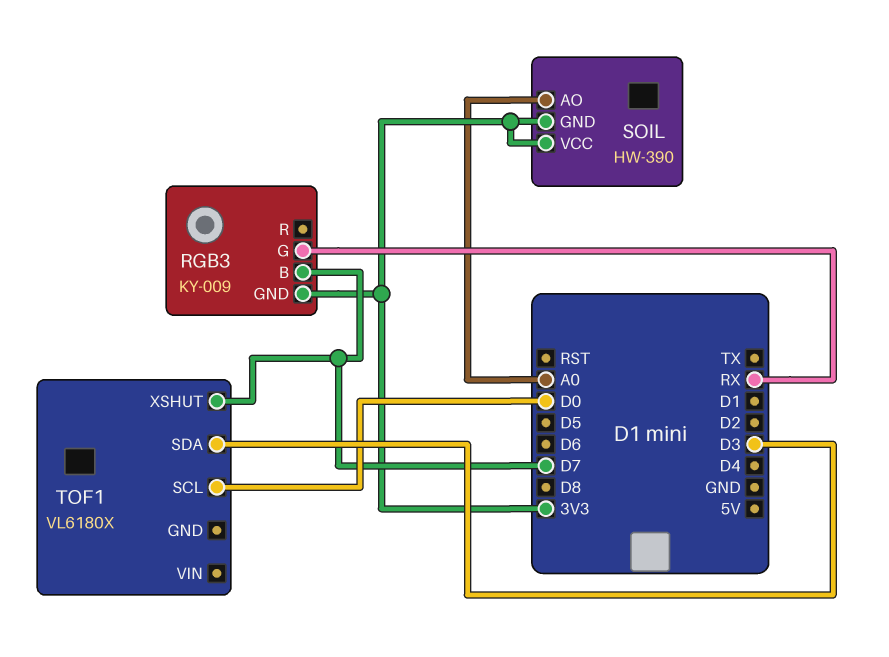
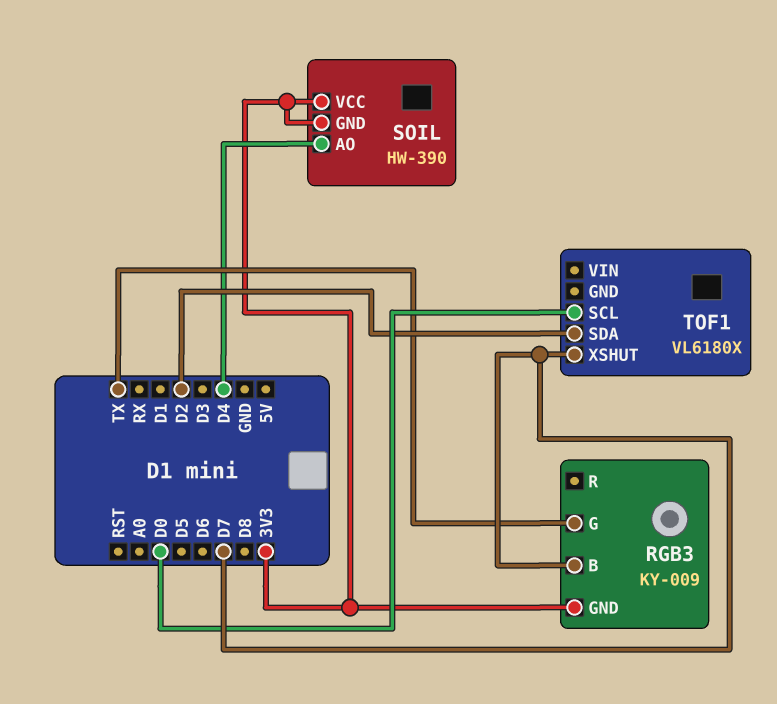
RGB3 pin G: RX -> TX
SOIL pin AO: A0 -> D4
TOF1 pin SDA: D3 -> D2

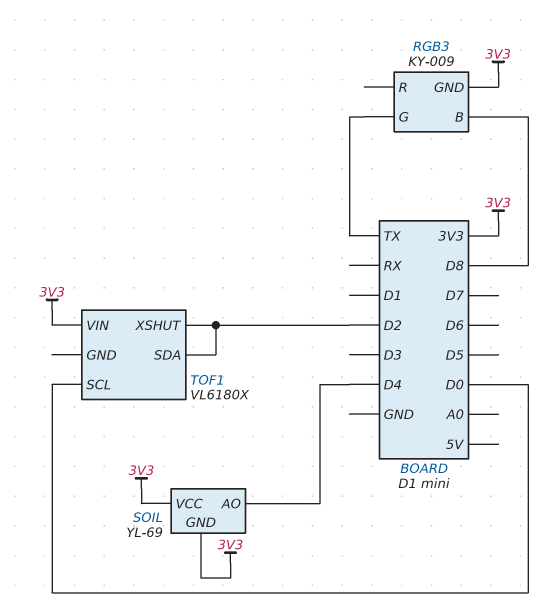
RGB3 pin B: D7 -> D8
SOIL: HW-390 -> YL-69
TOF1 pin VIN: none -> 3V3
TOF1 pin XSHUT: D7 -> D2

